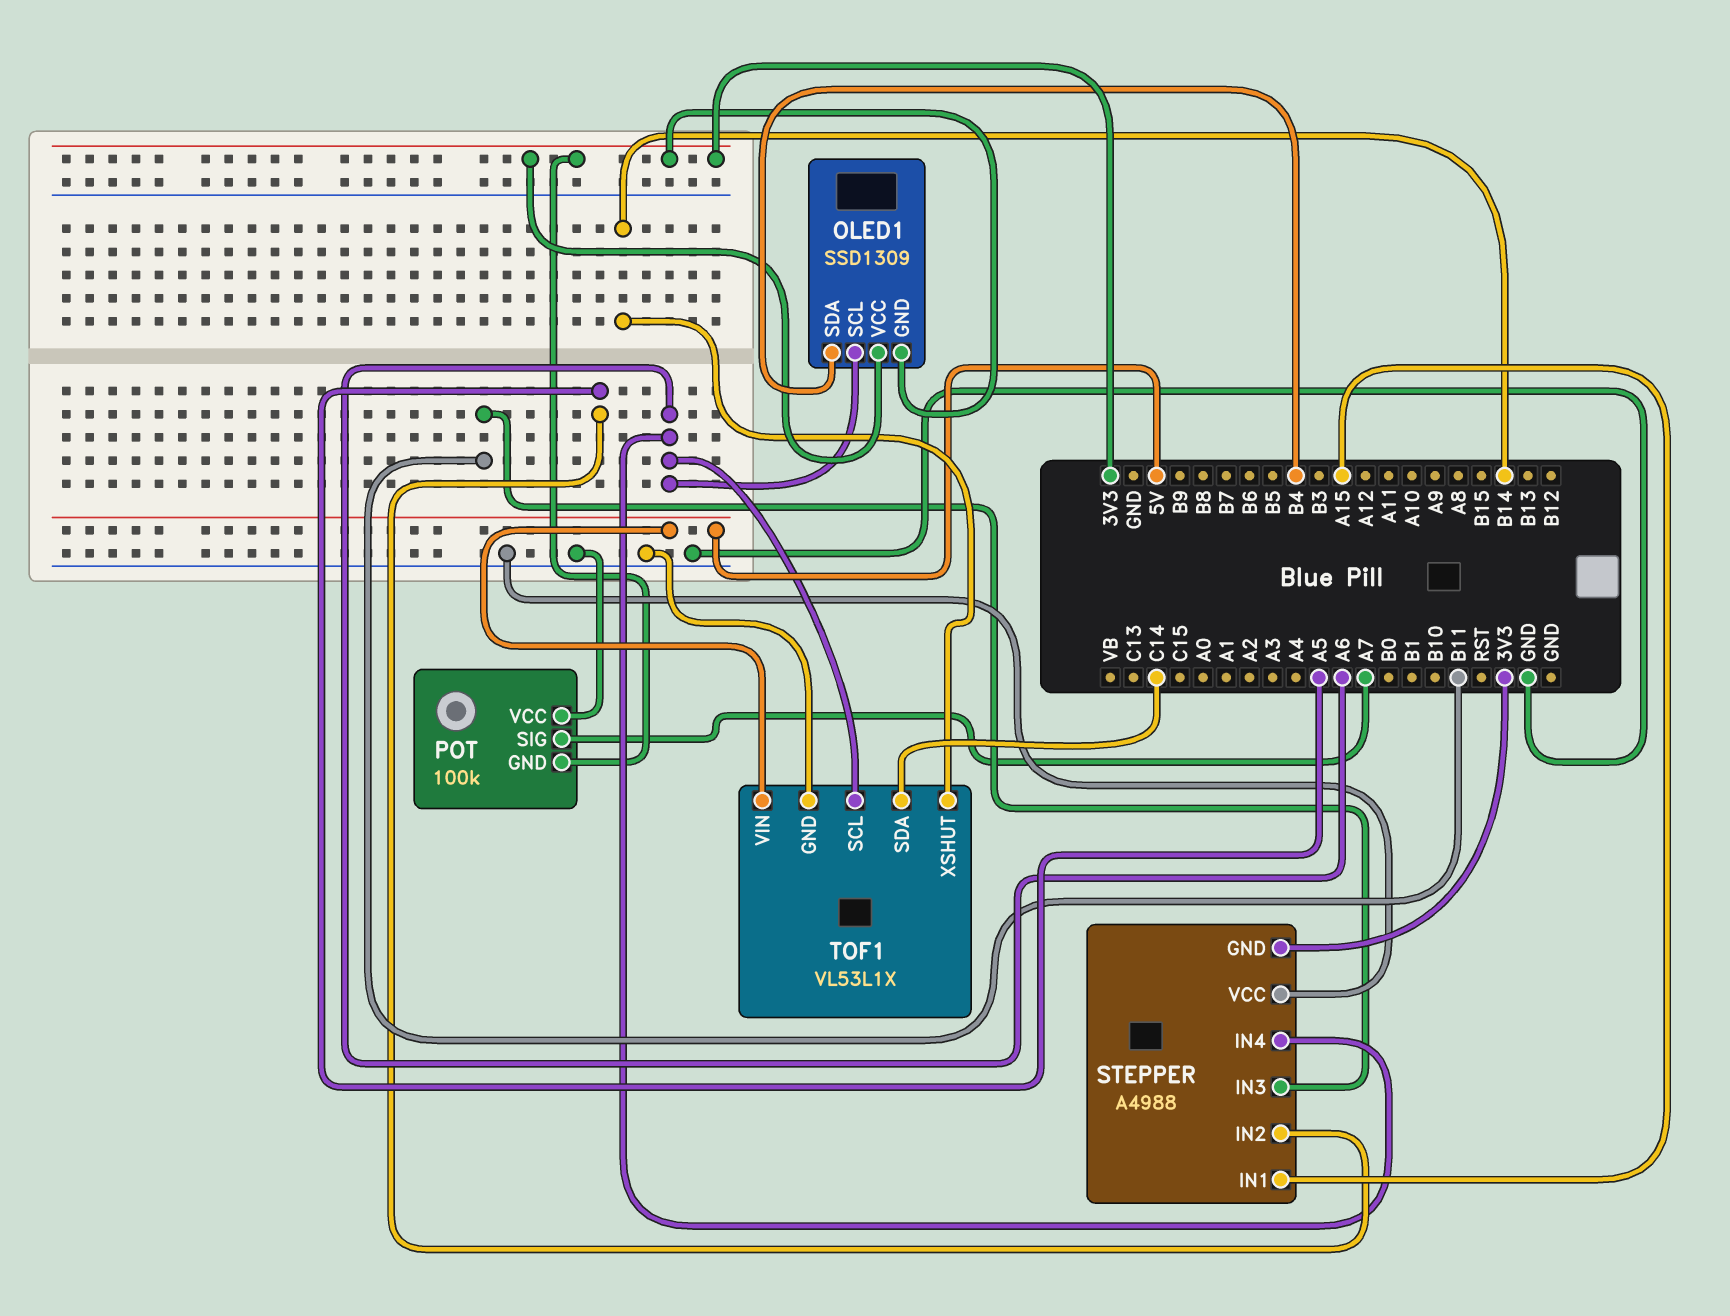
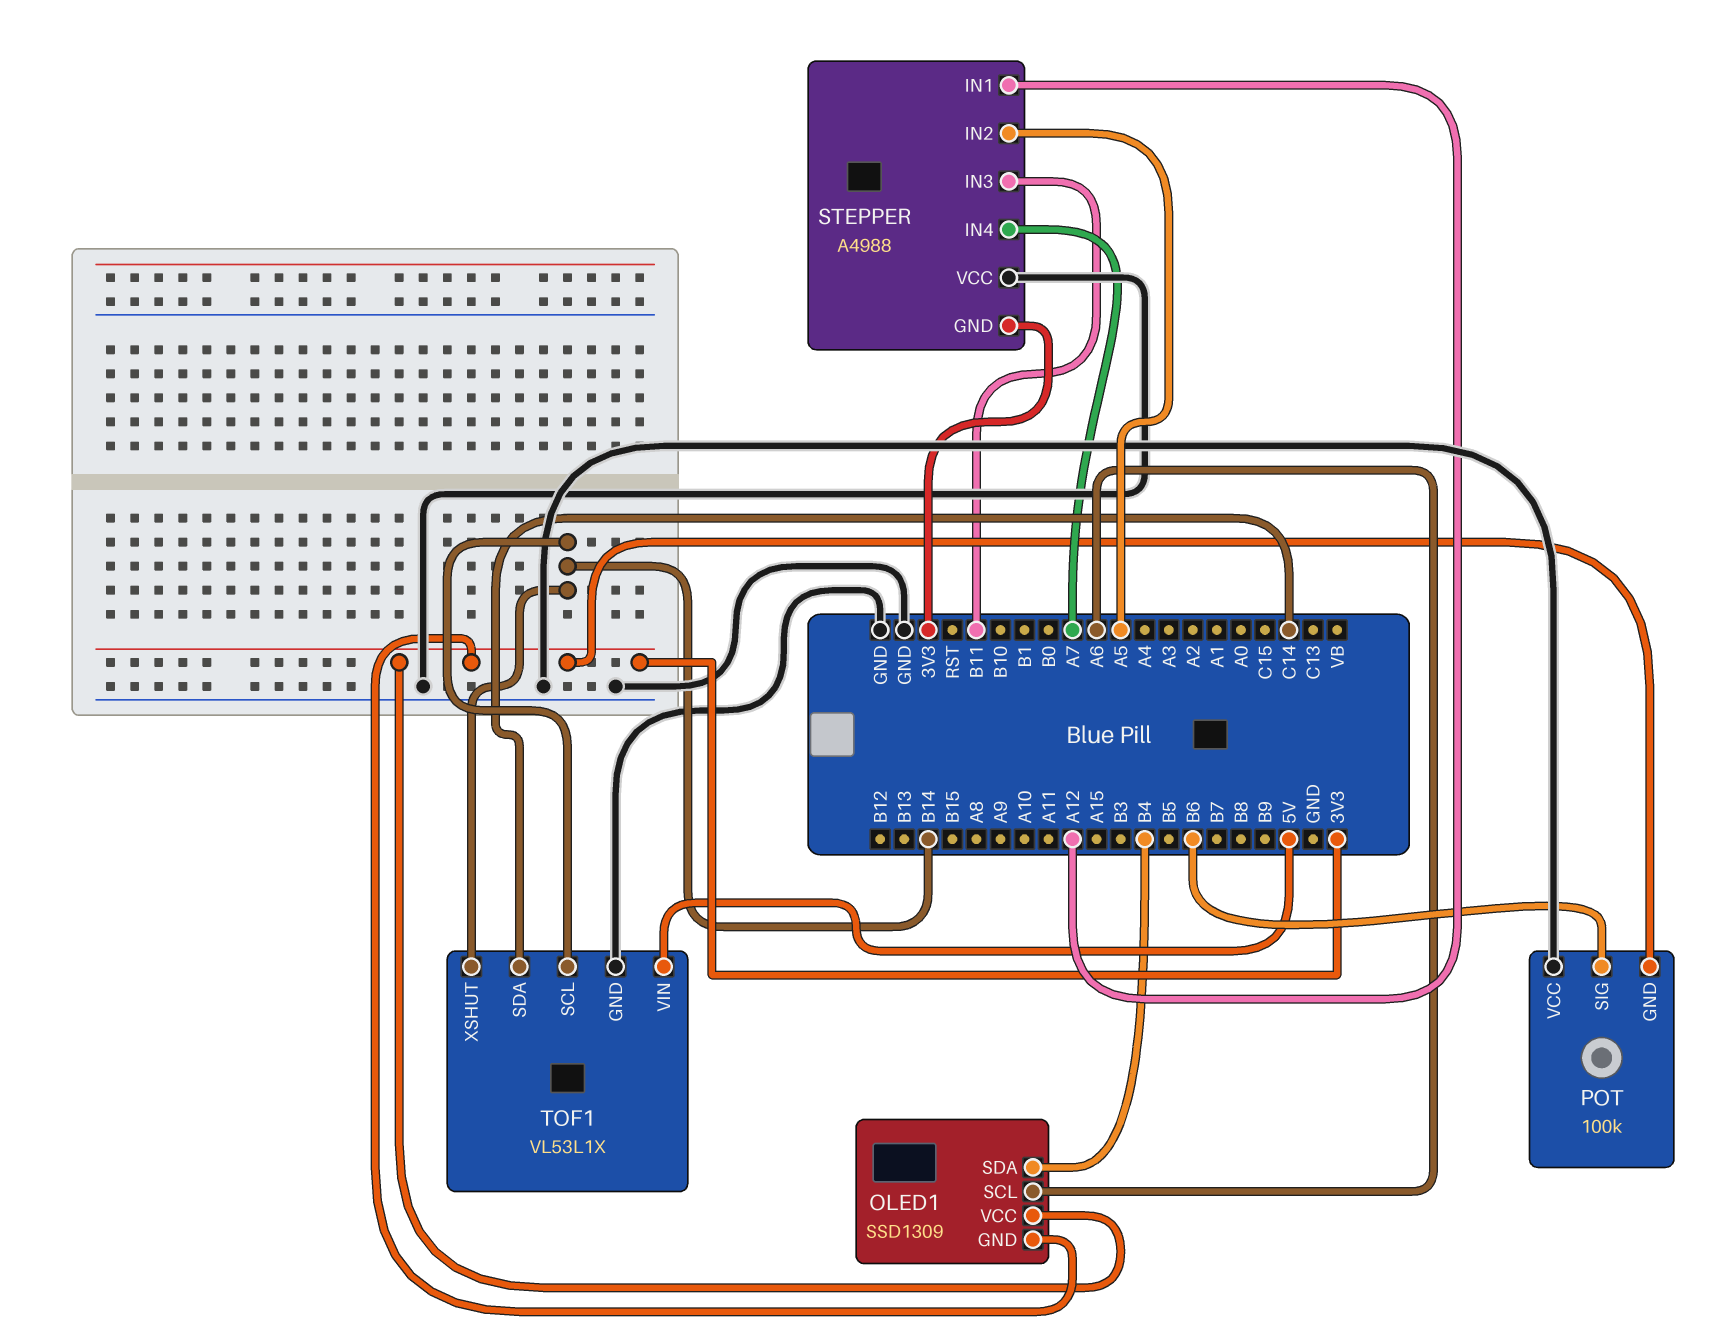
POT pin SIG: A7 -> B6
STEPPER pin IN1: A15 -> A12
STEPPER pin IN4: A6 -> A7
TOF1 pin SCL: A6 -> B14

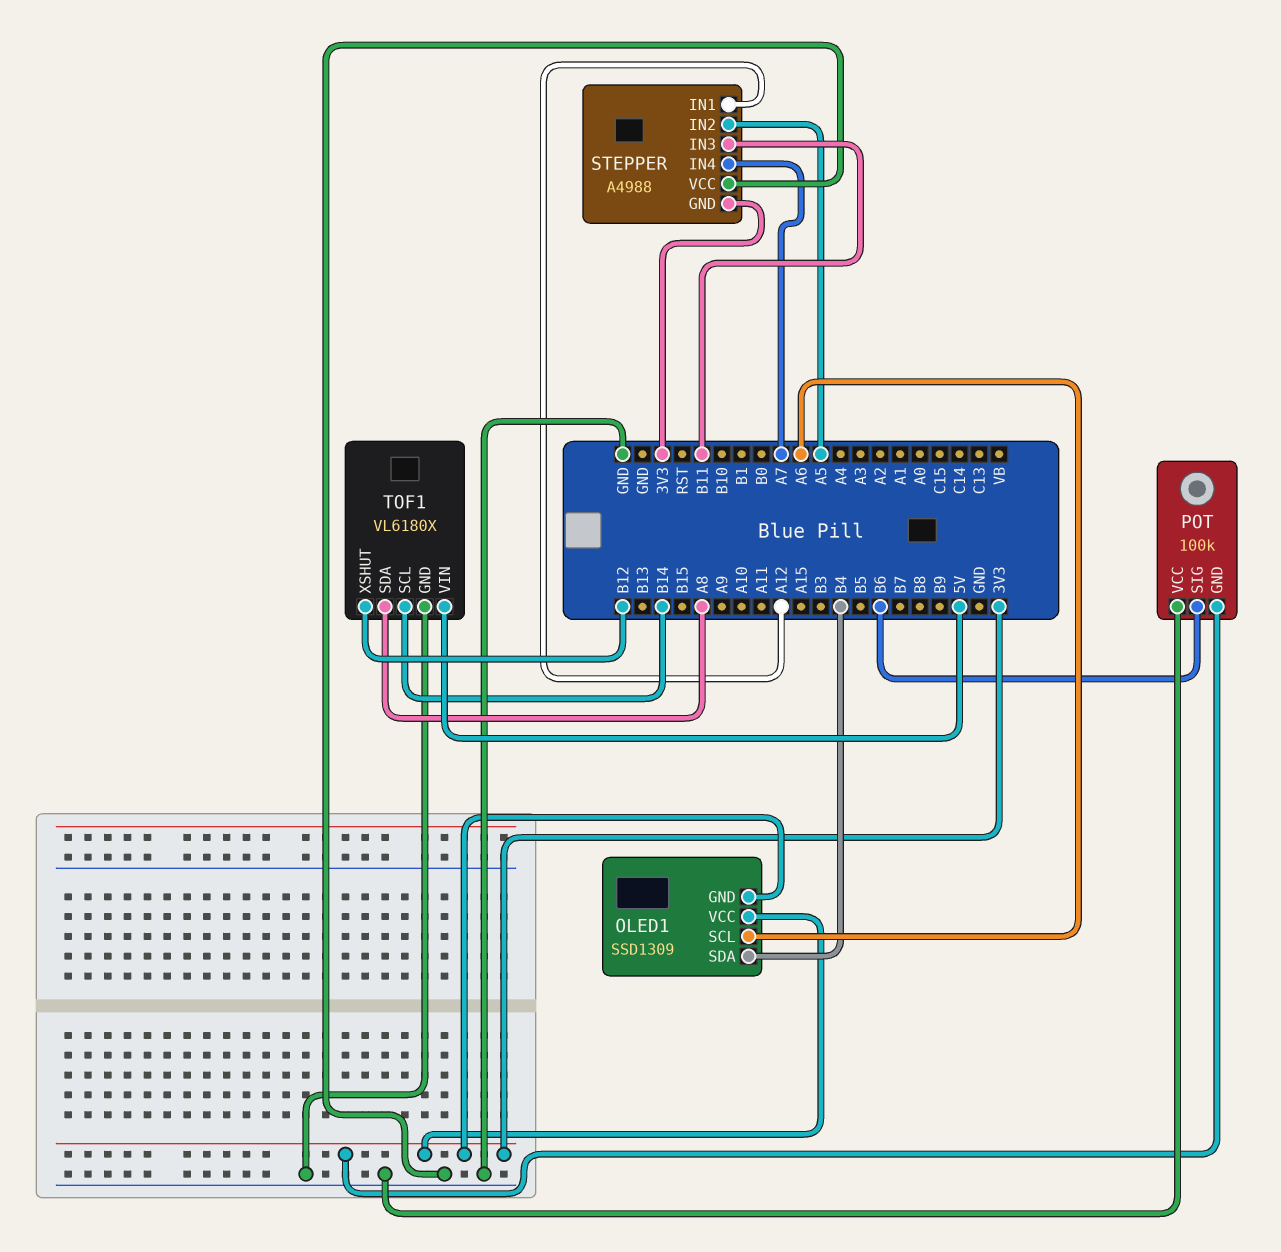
TOF1: VL53L1X -> VL6180X
TOF1 pin SDA: C14 -> A8
TOF1 pin XSHUT: B14 -> B12

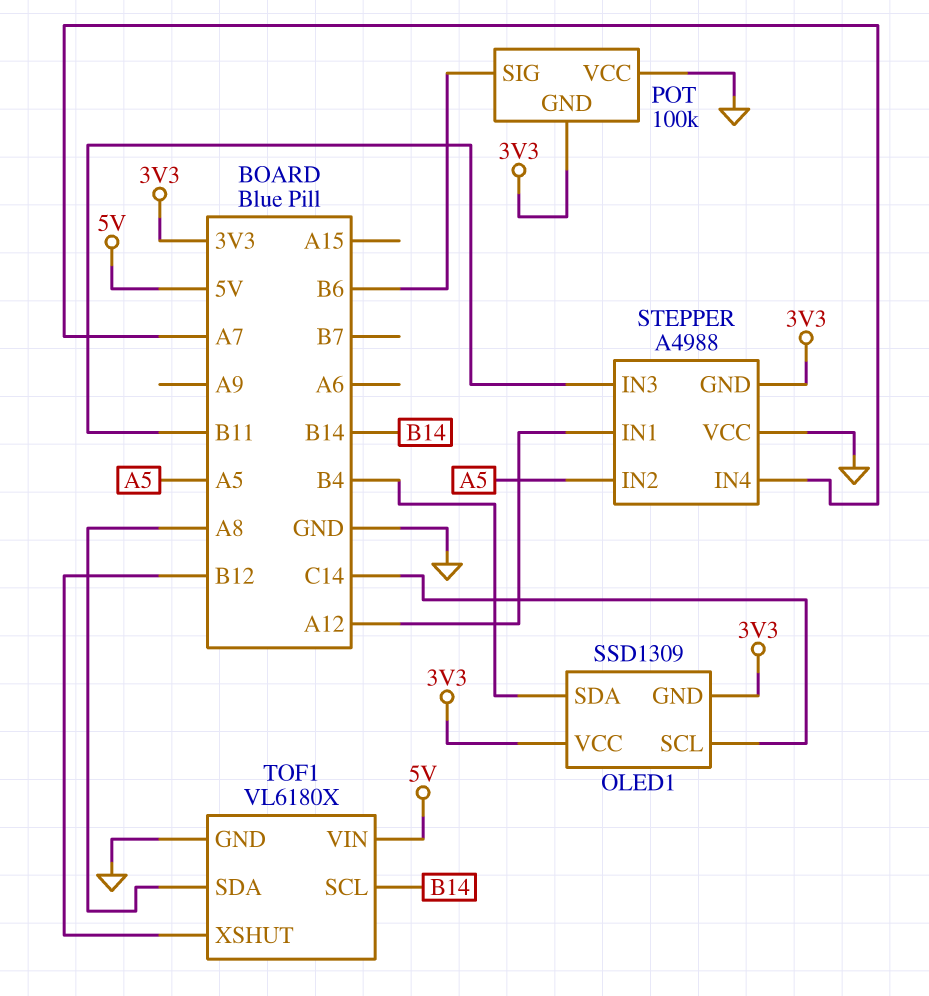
OLED1 pin SCL: A6 -> C14

